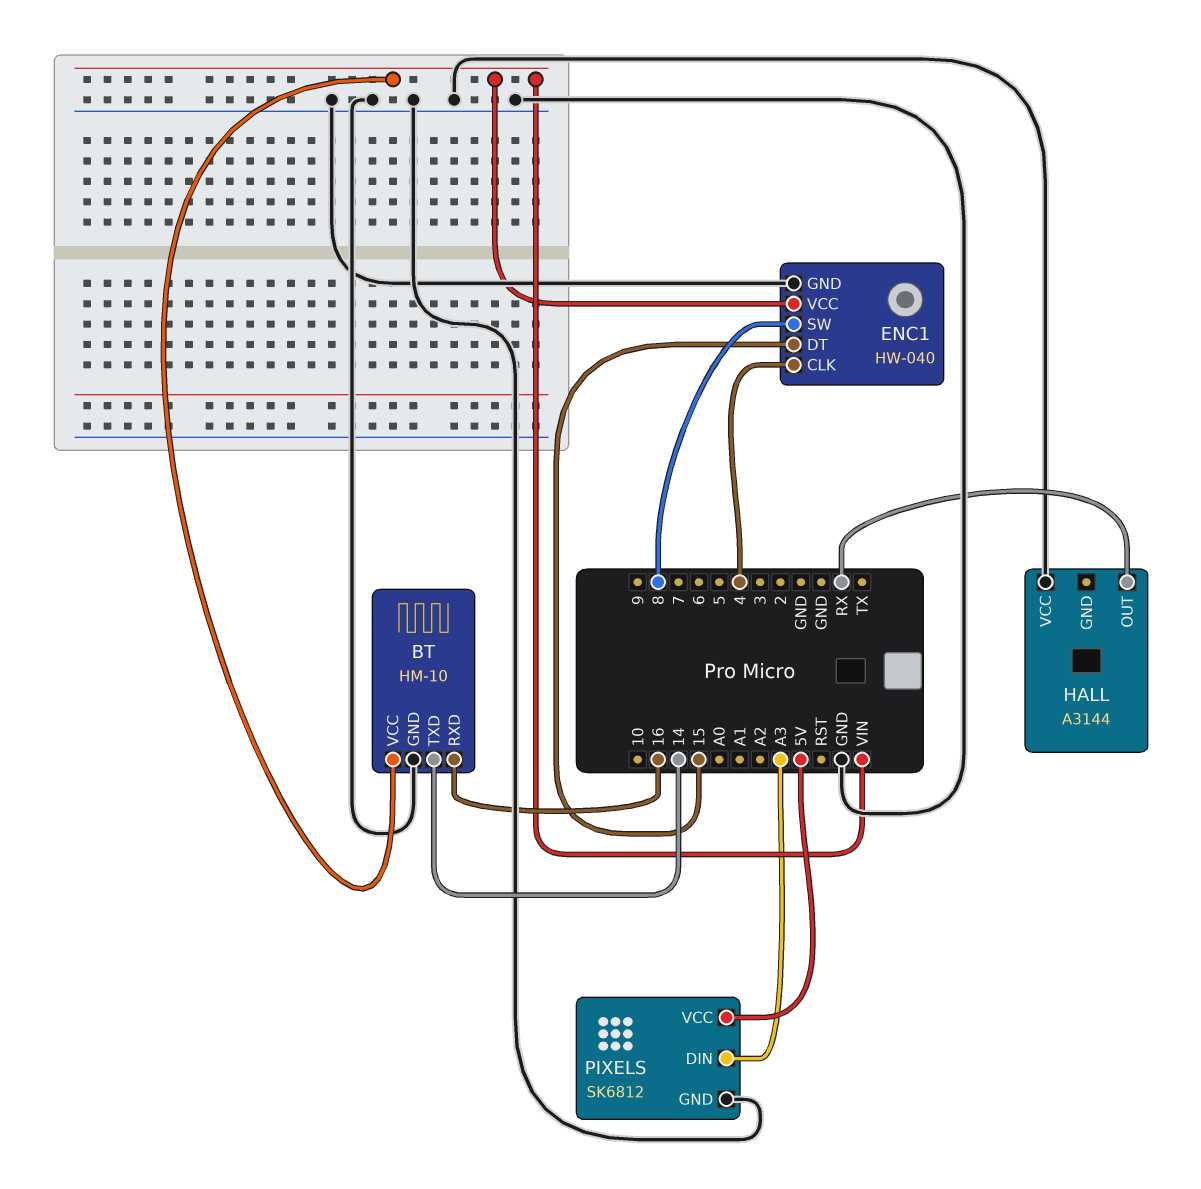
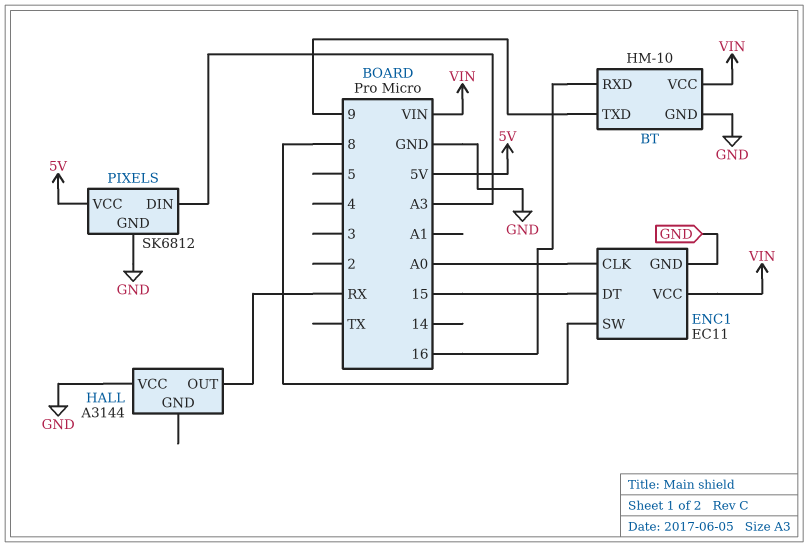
BT pin TXD: 14 -> 9
ENC1: HW-040 -> EC11
ENC1 pin CLK: 4 -> A0

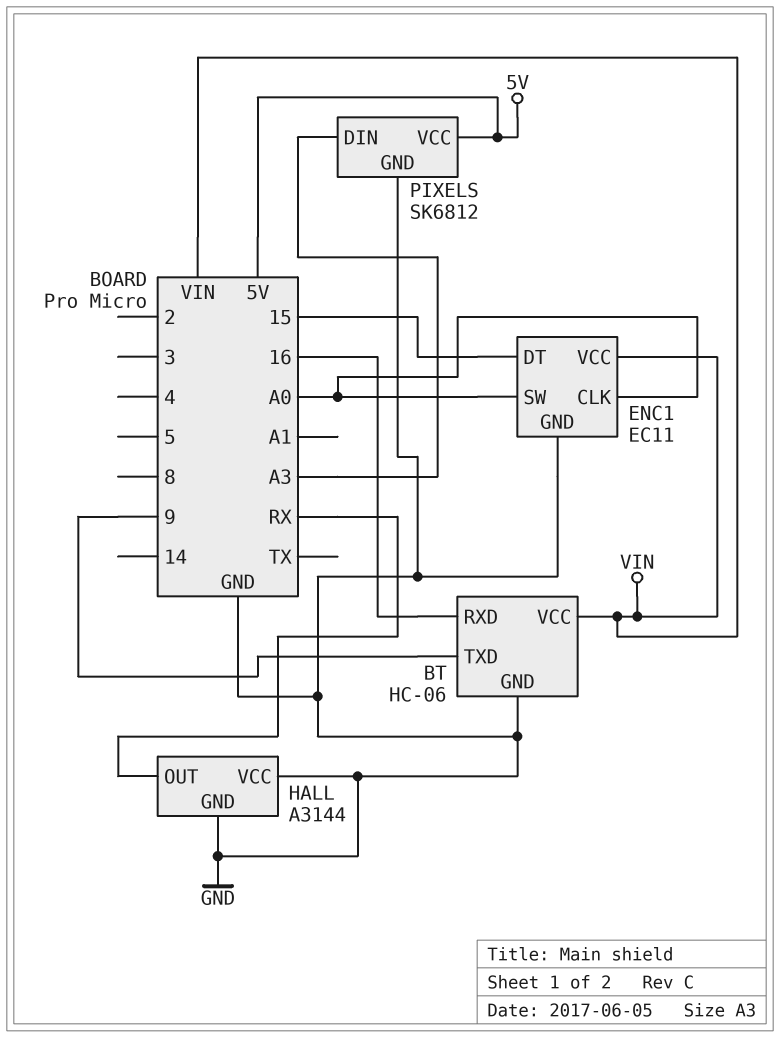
BT: HM-10 -> HC-06
ENC1 pin SW: 8 -> A0
HALL pin GND: none -> GND

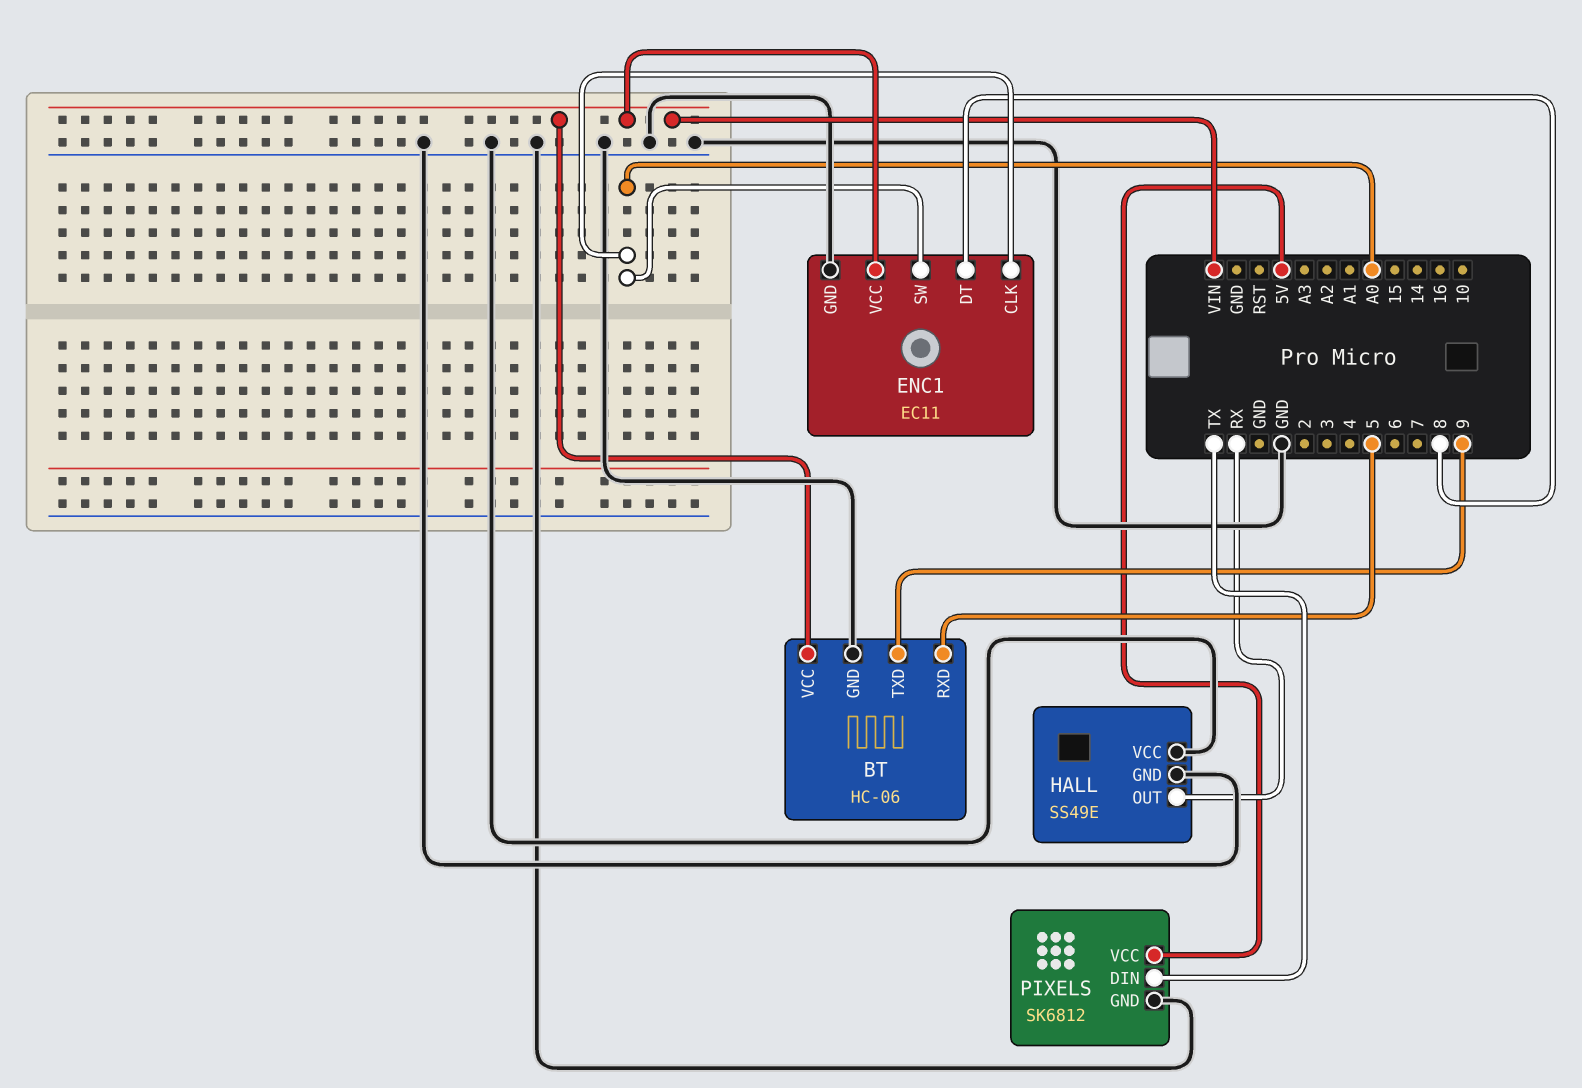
BT pin RXD: 16 -> 5
ENC1 pin DT: 15 -> 8
HALL: A3144 -> SS49E
PIXELS pin DIN: A3 -> TX

